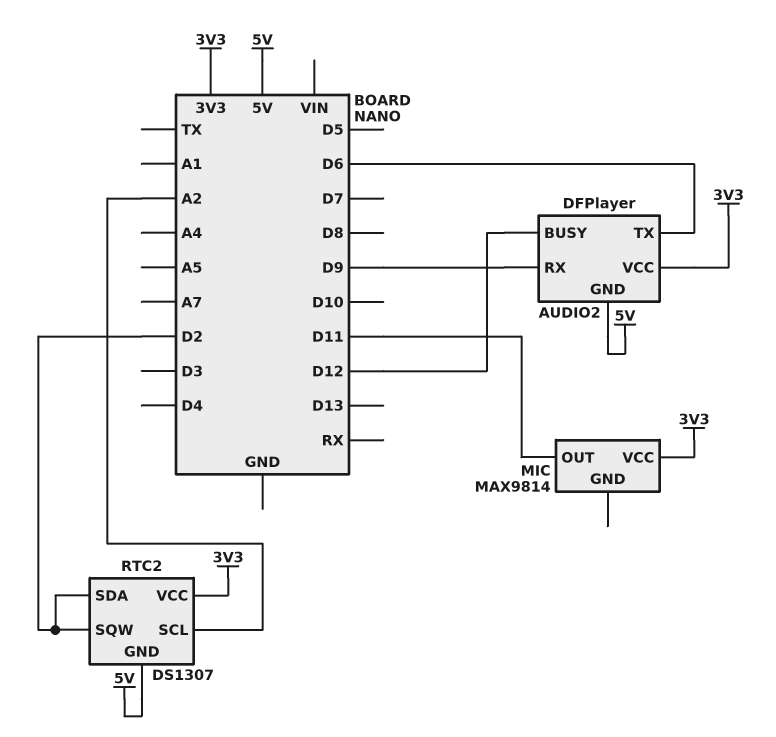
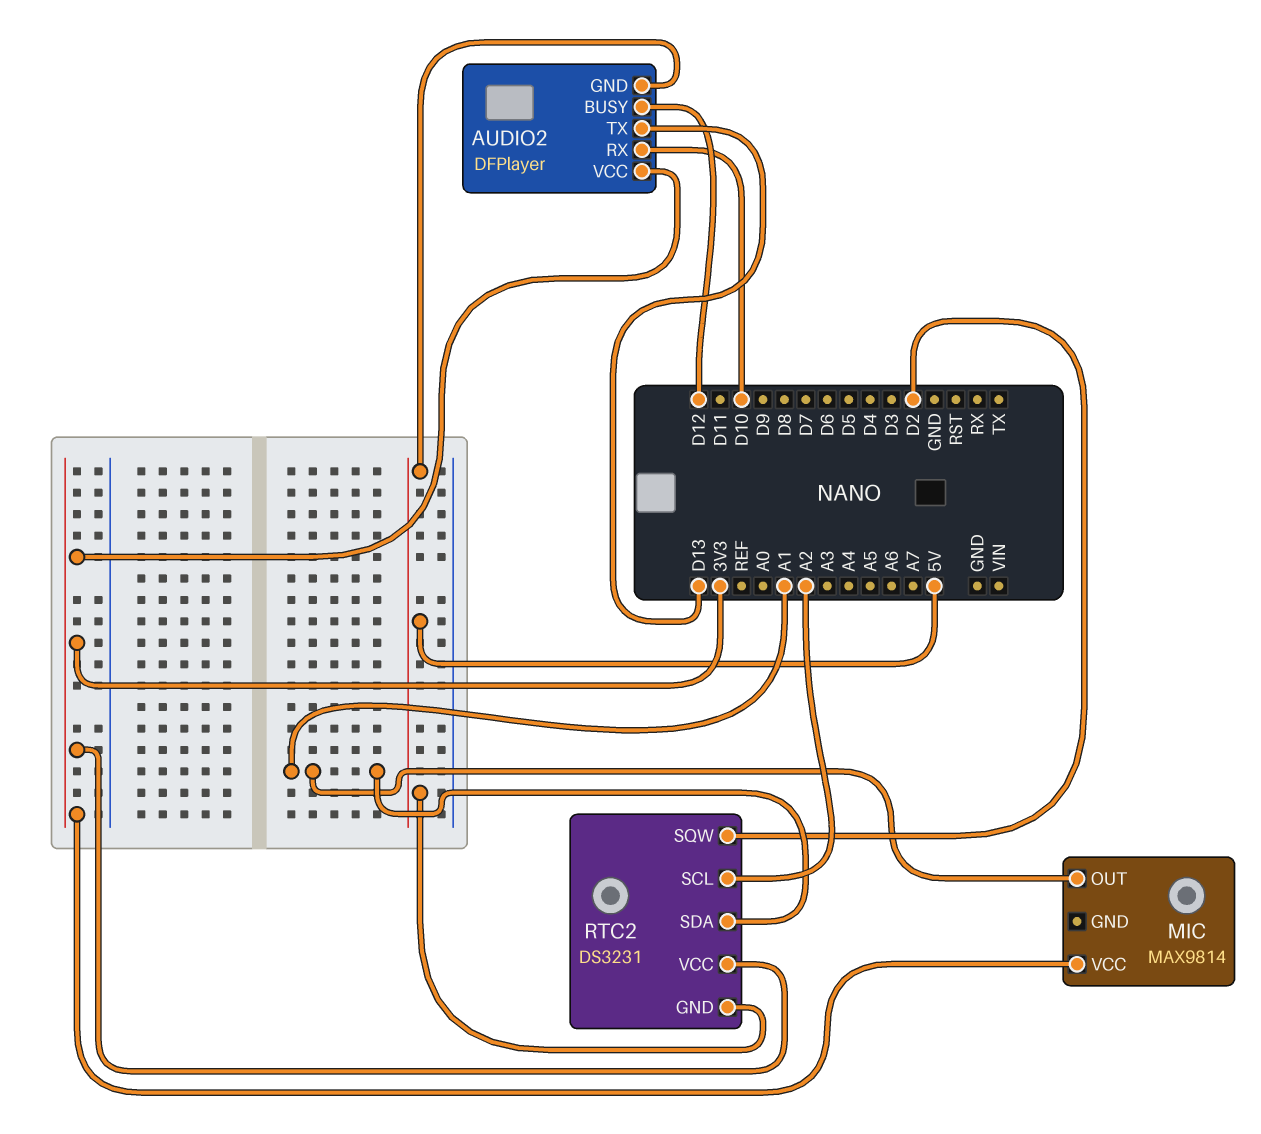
AUDIO2 pin RX: D9 -> D10
AUDIO2 pin TX: D6 -> D13
MIC pin OUT: D11 -> A1
RTC2: DS1307 -> DS3231
RTC2 pin SDA: D2 -> A1

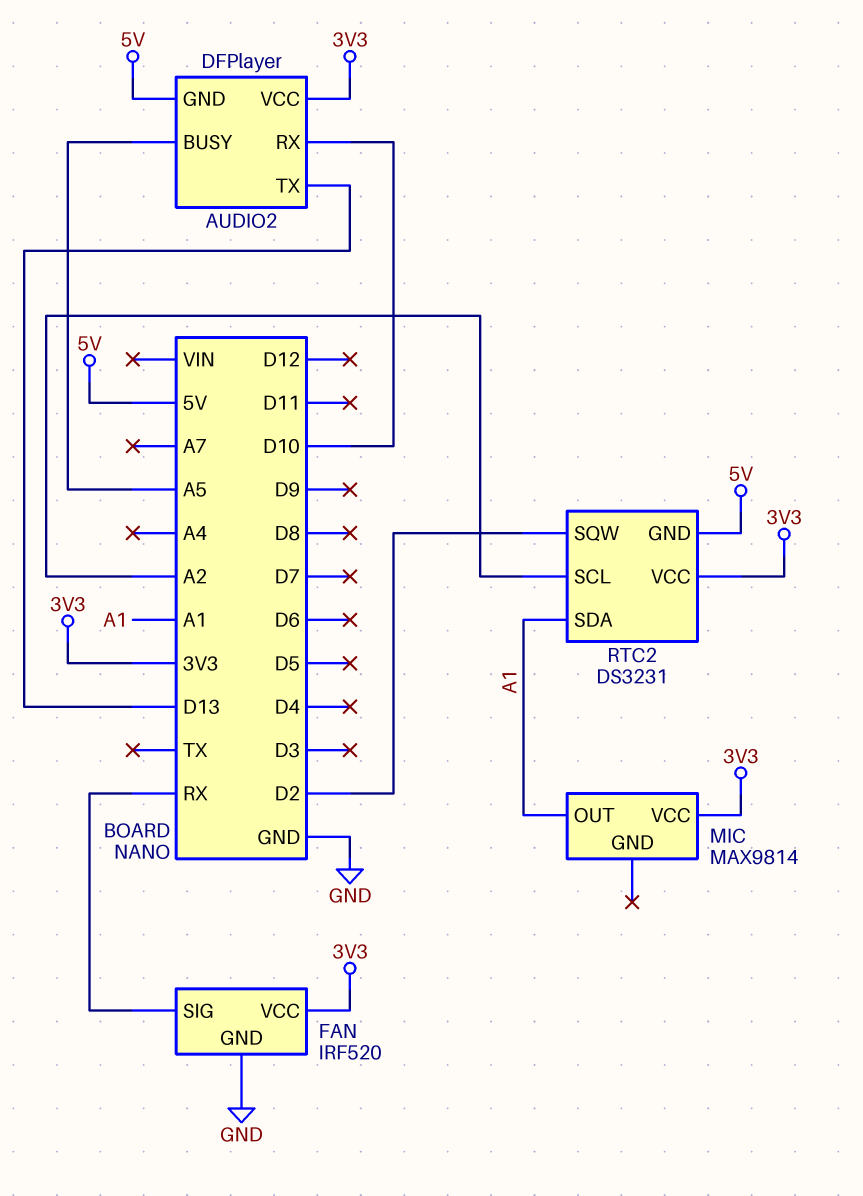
AUDIO2 pin BUSY: D12 -> A5
FAN: none -> IRF520
FAN pin GND: none -> GND
FAN pin SIG: none -> RX
FAN pin VCC: none -> 3V3

